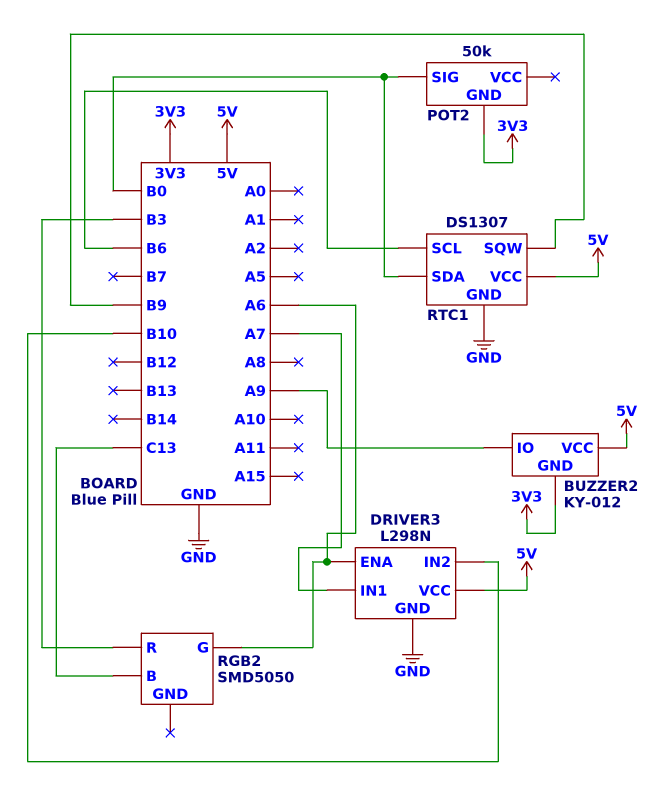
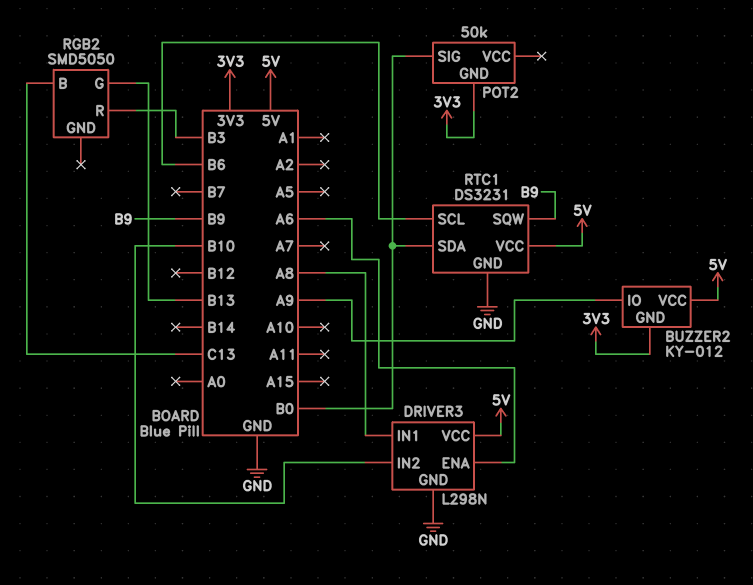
DRIVER3 pin IN1: A7 -> A8
RGB2 pin G: A6 -> B13
RTC1: DS1307 -> DS3231

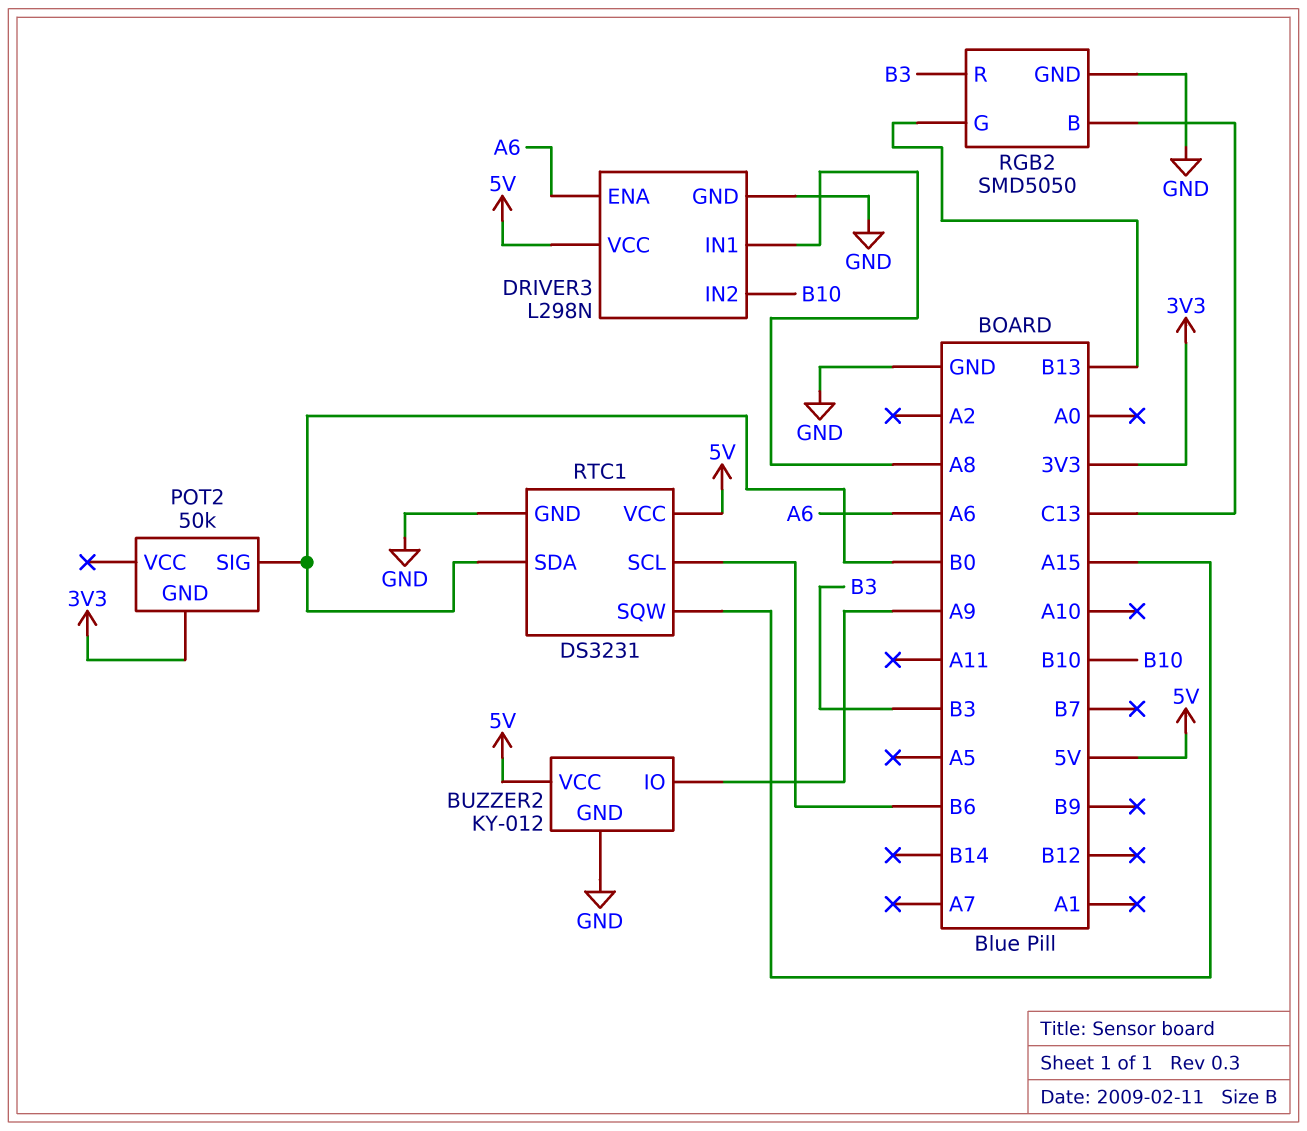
BUZZER2 pin GND: 3V3 -> GND
RGB2 pin GND: none -> GND
RTC1 pin SQW: B9 -> A15

